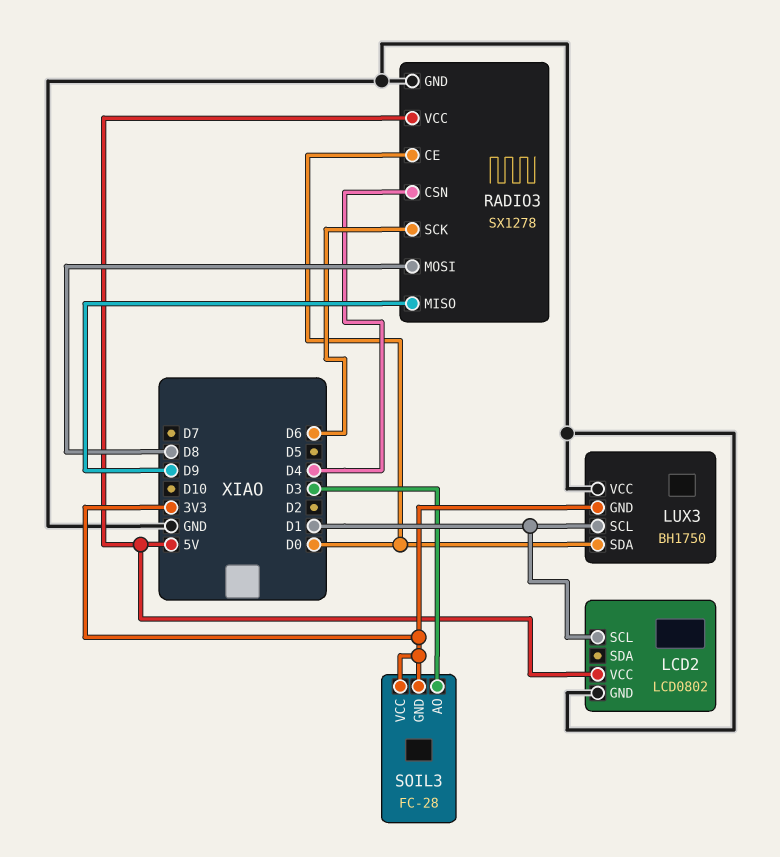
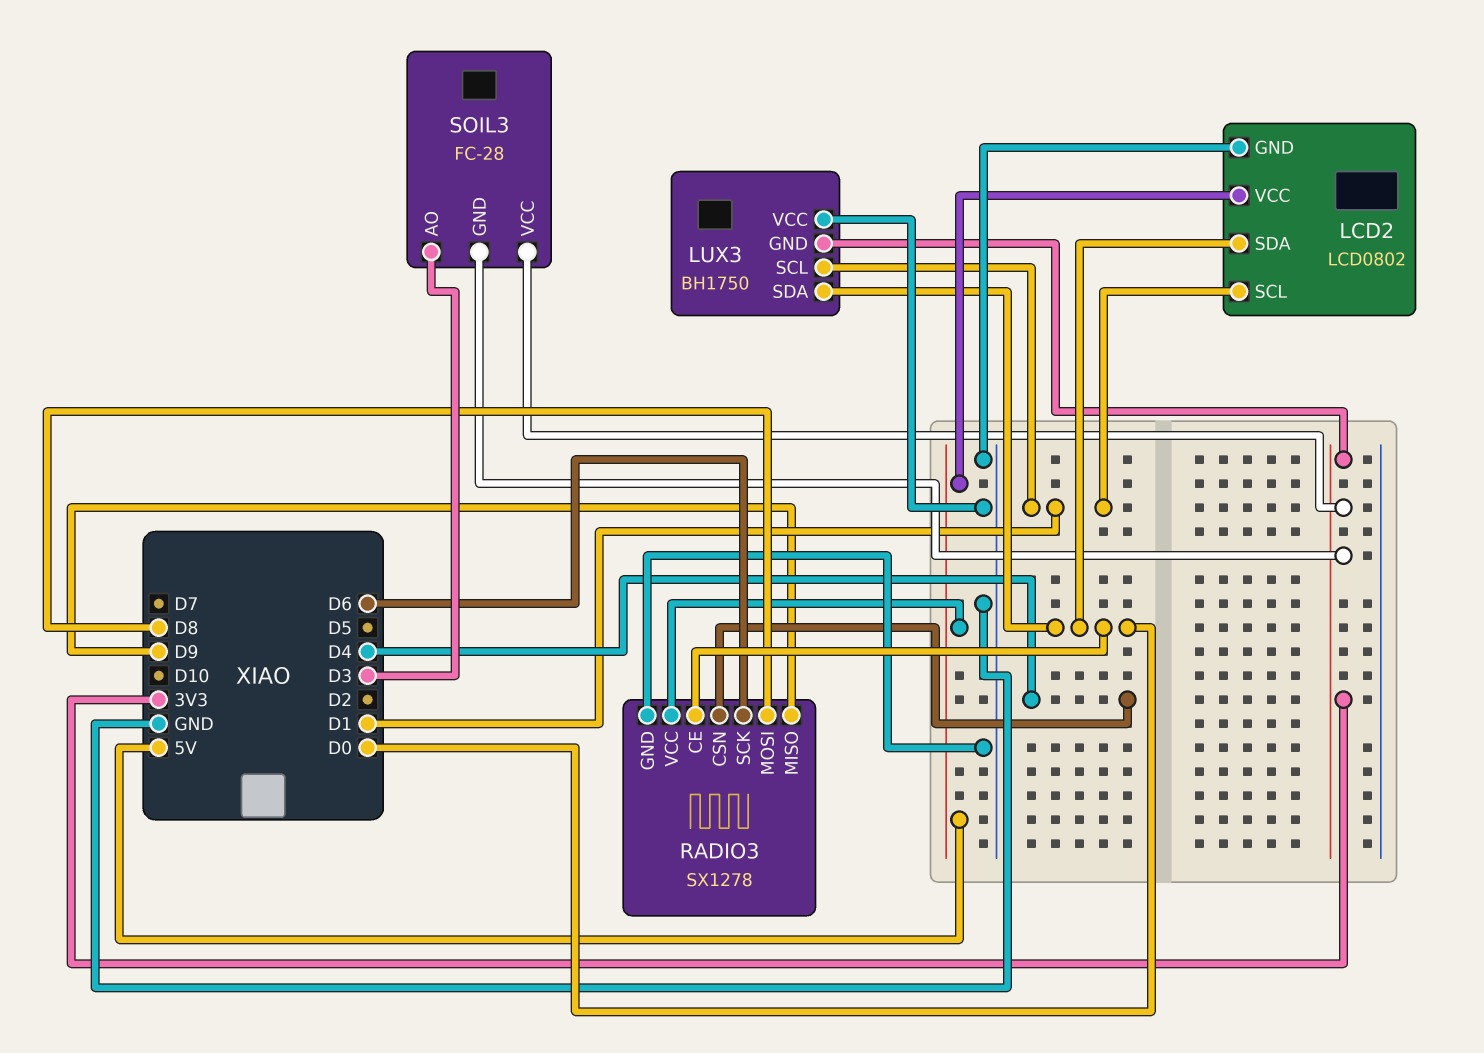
LCD2 pin SDA: none -> D0

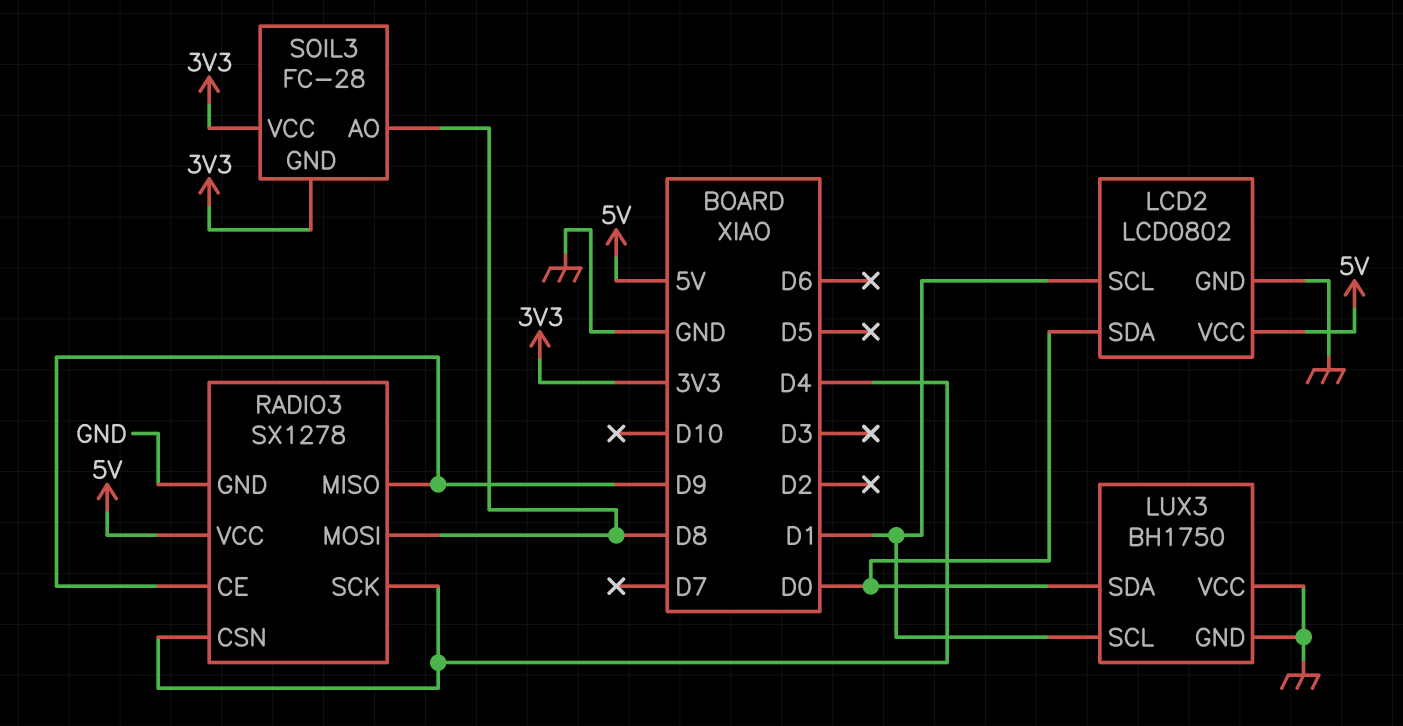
LUX3 pin GND: 3V3 -> GND
RADIO3 pin CE: D0 -> D9
RADIO3 pin SCK: D6 -> D4
SOIL3 pin AO: D3 -> D8

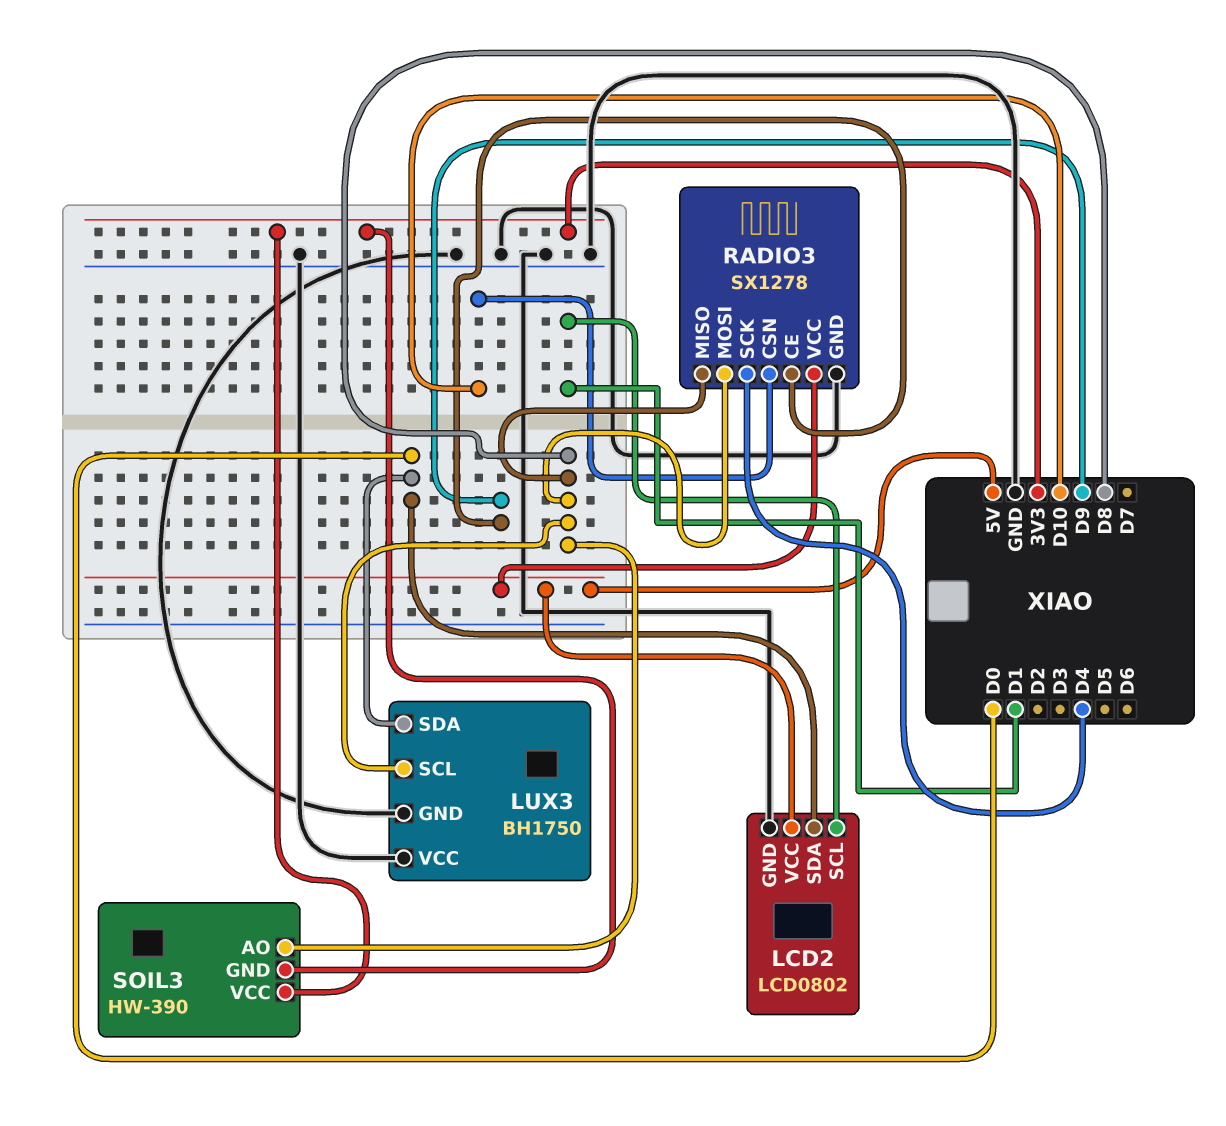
LUX3 pin SCL: D1 -> D8
RADIO3 pin CSN: D4 -> D10
RADIO3 pin MISO: D9 -> D8
SOIL3: FC-28 -> HW-390

